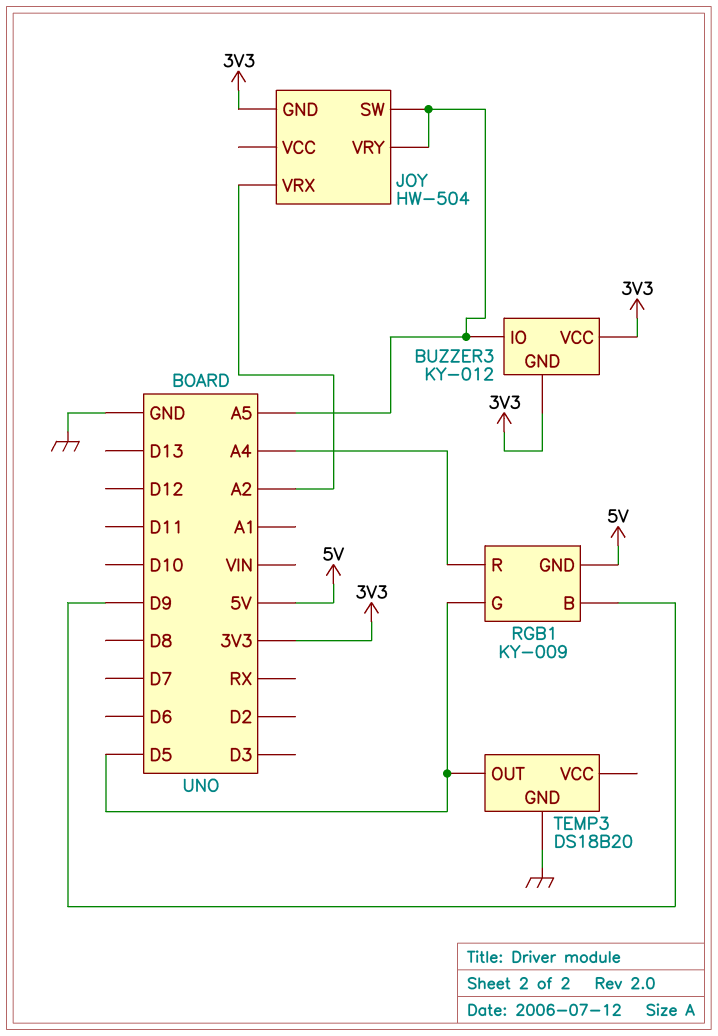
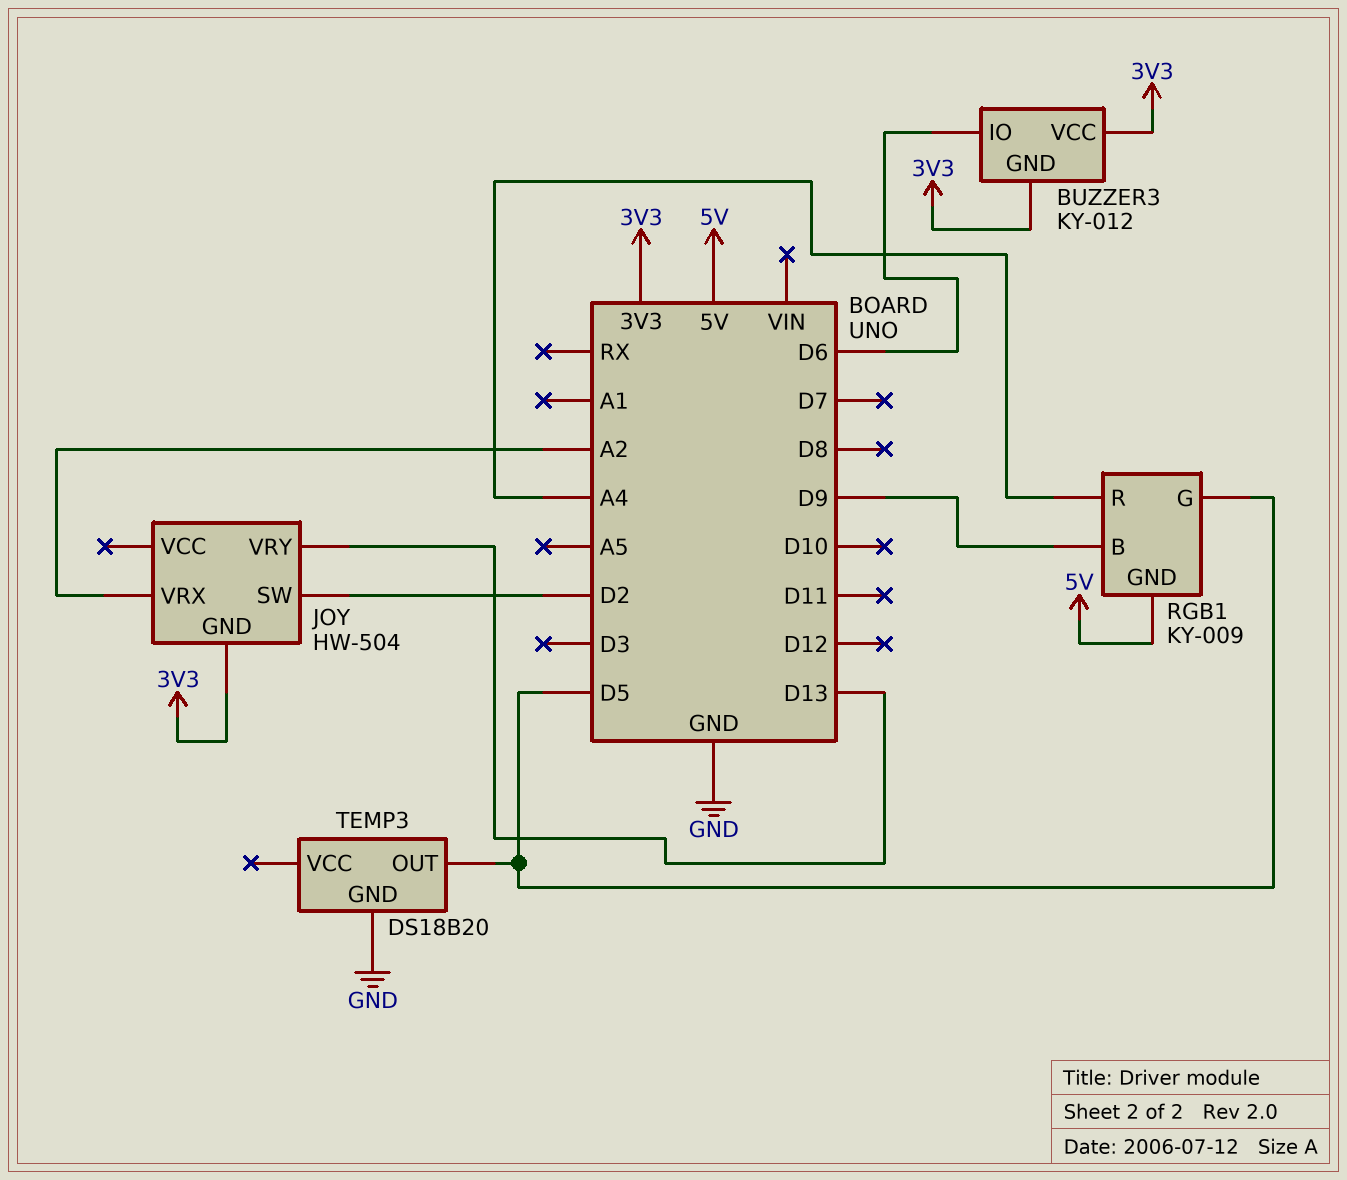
BUZZER3 pin IO: A5 -> D6
JOY pin SW: A5 -> D2
JOY pin VRY: A5 -> D13

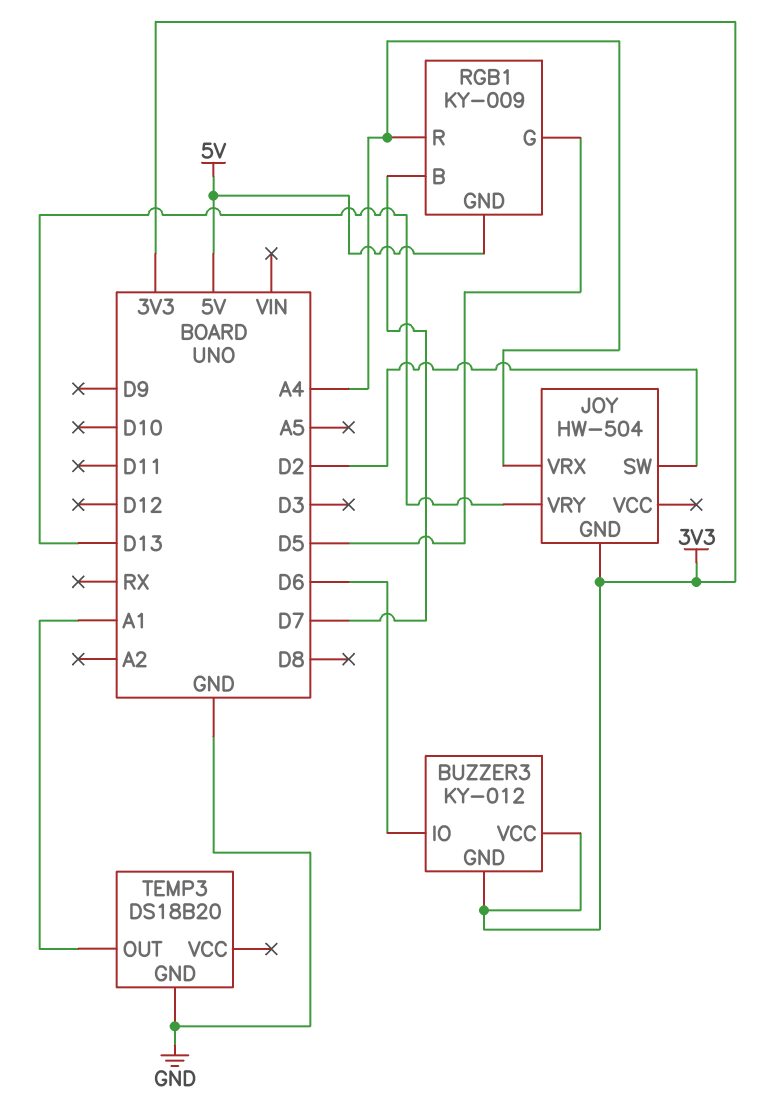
JOY pin VRX: A2 -> A4
RGB1 pin B: D9 -> D7
TEMP3 pin OUT: D5 -> A1

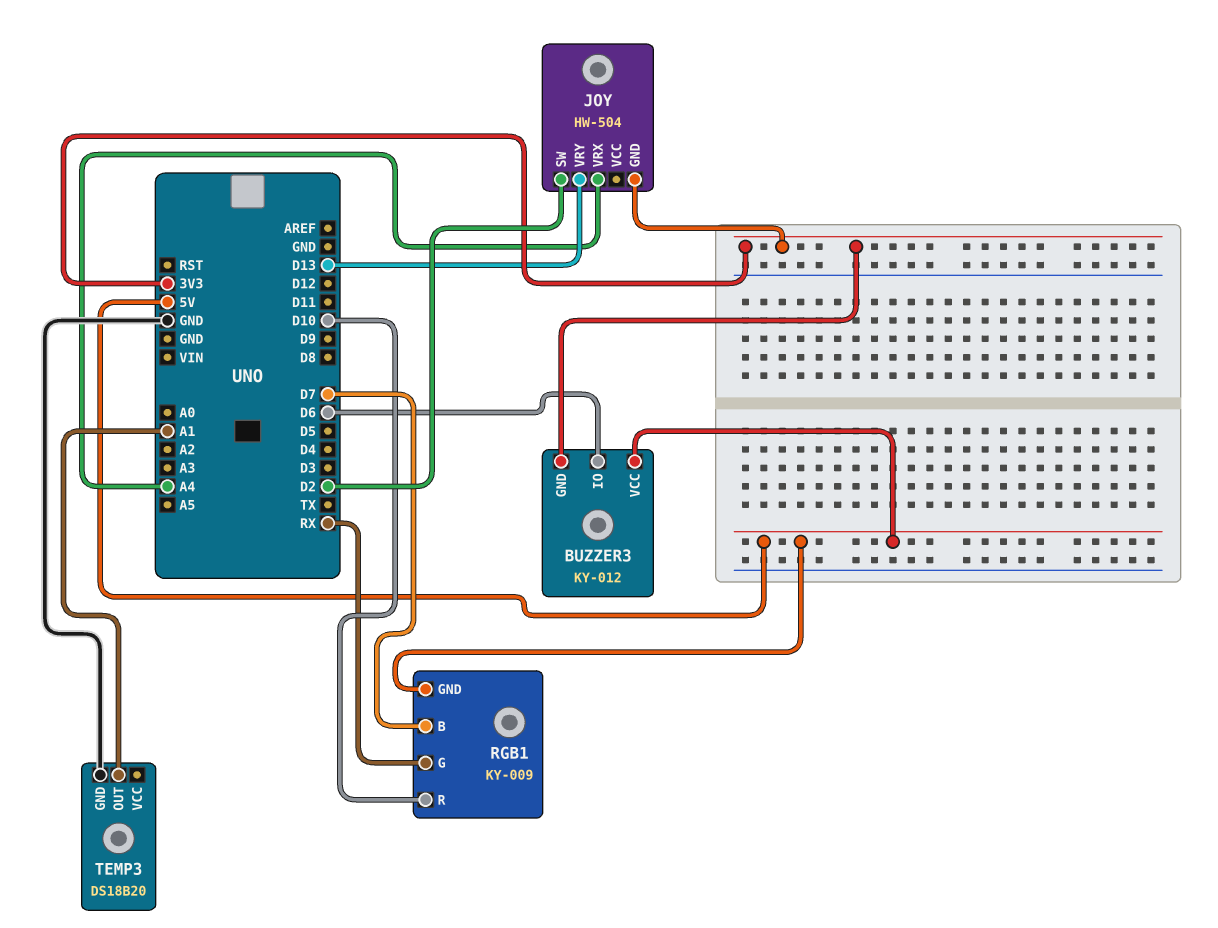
BUZZER3 pin VCC: 3V3 -> 5V
RGB1 pin G: D5 -> RX
RGB1 pin R: A4 -> D10

